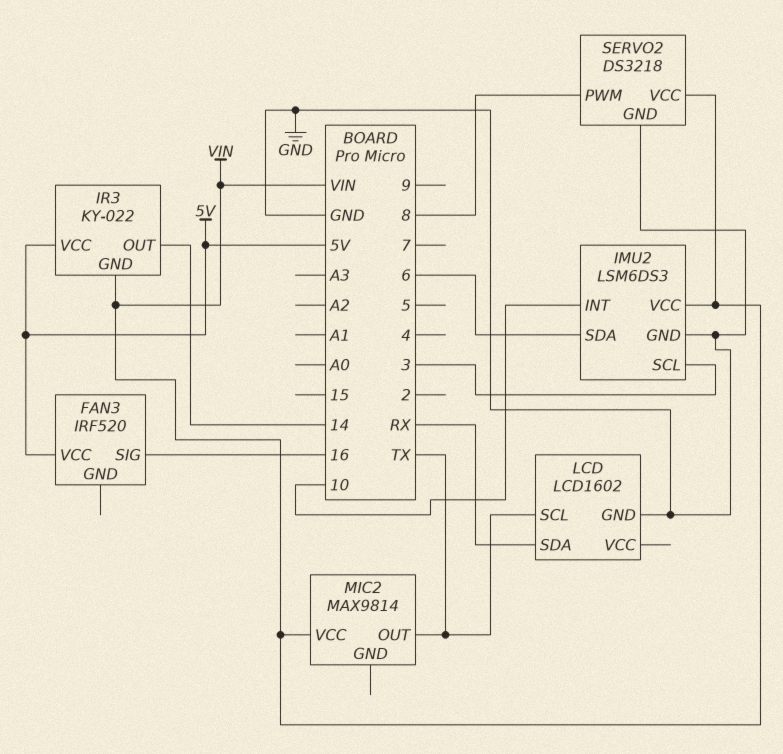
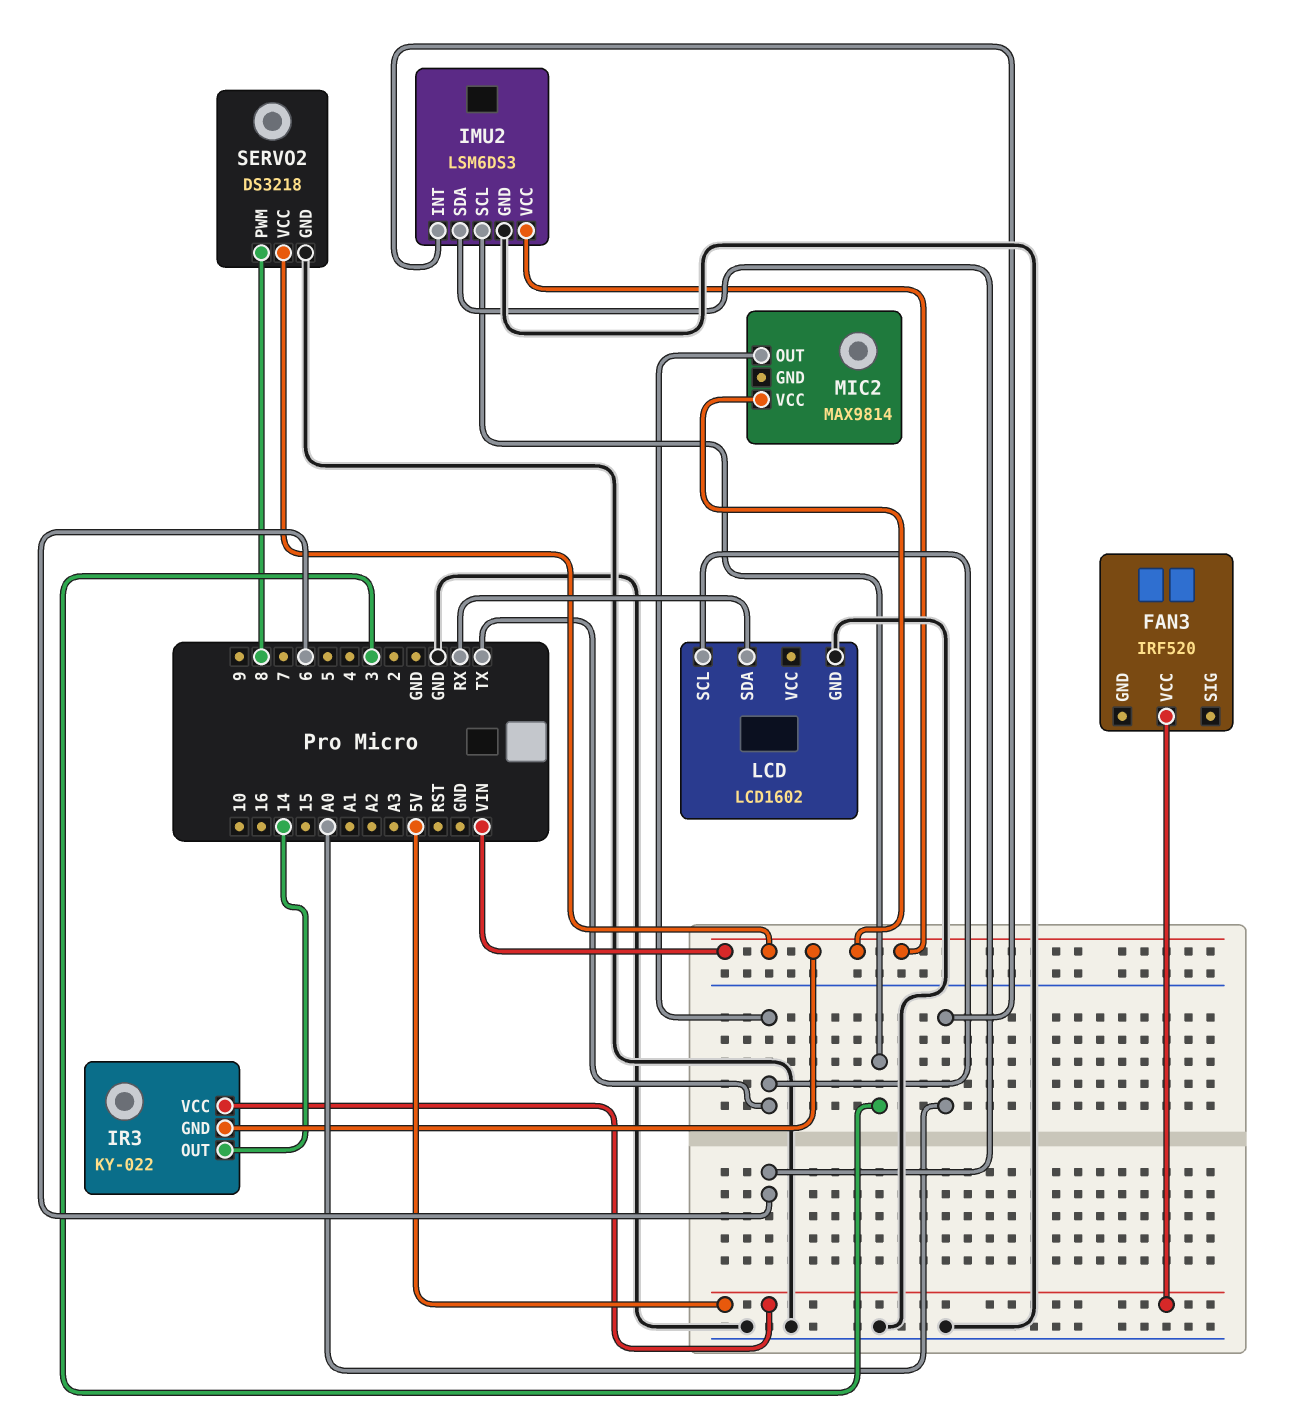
FAN3 pin SIG: 16 -> none
IMU2 pin INT: 10 -> A0

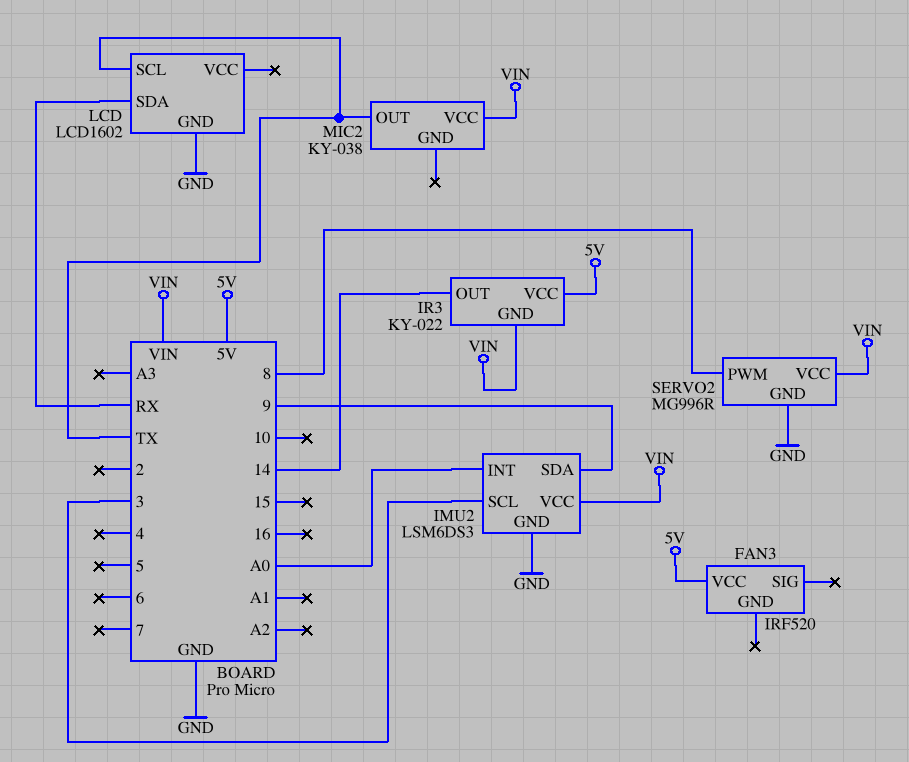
IMU2 pin SDA: 6 -> 9
MIC2: MAX9814 -> KY-038
SERVO2: DS3218 -> MG996R

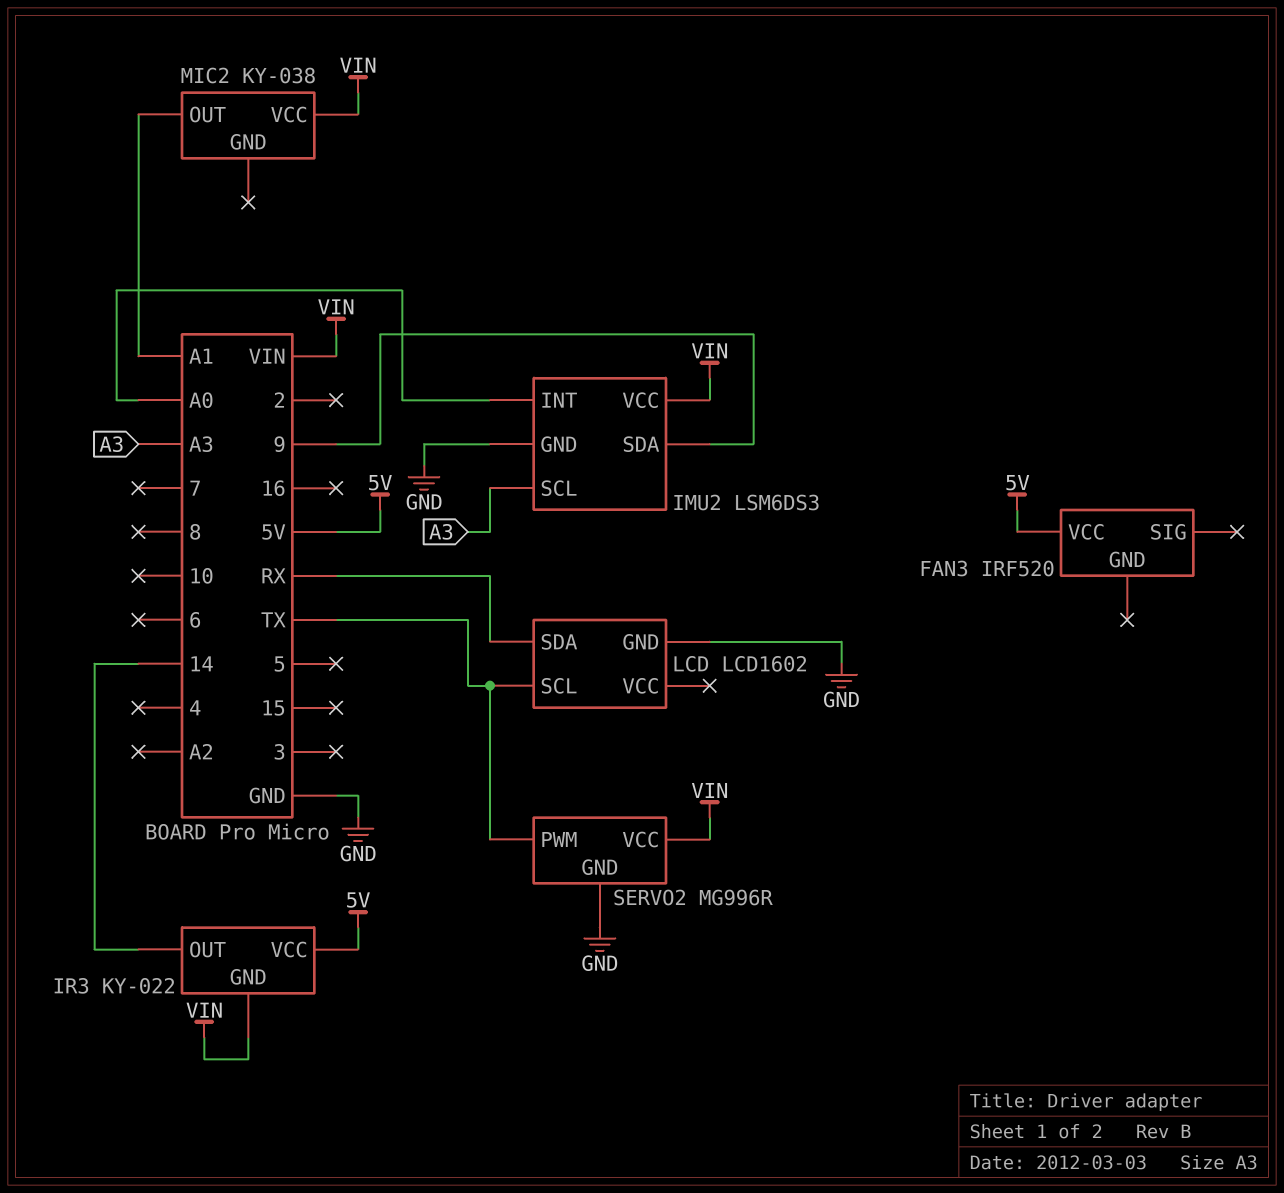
IMU2 pin SCL: 3 -> A3
MIC2 pin OUT: TX -> A1
SERVO2 pin PWM: 8 -> TX

